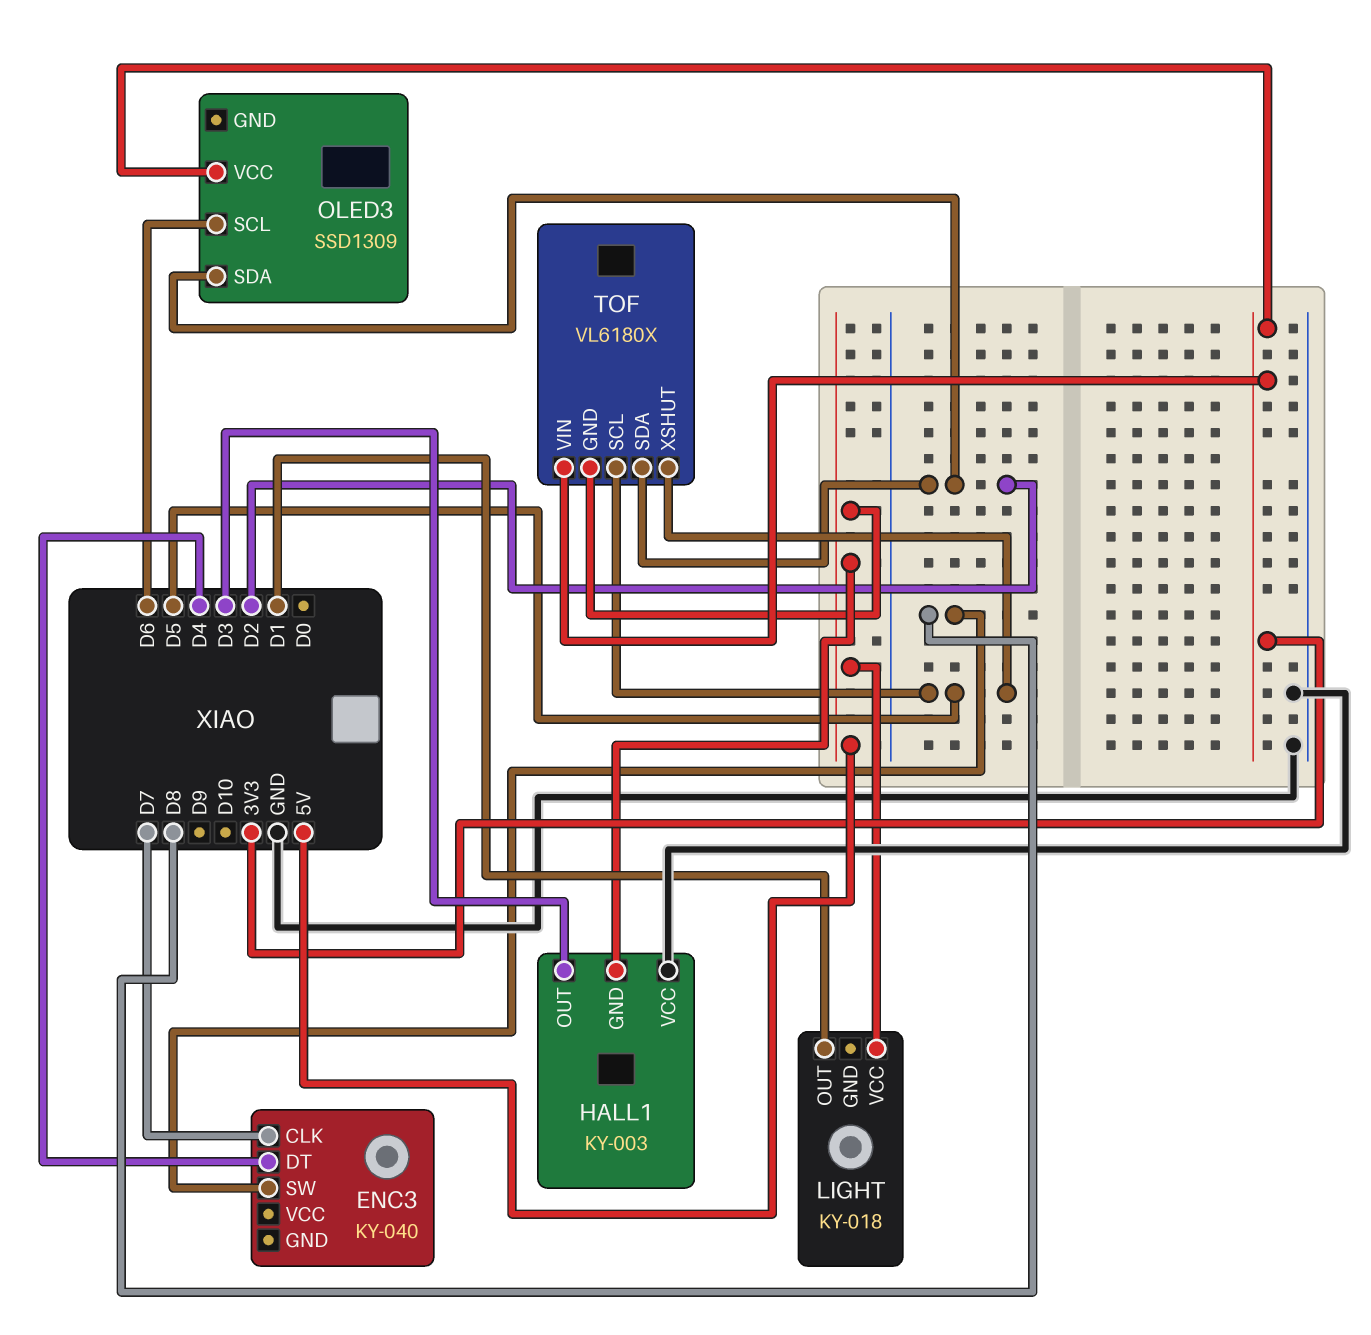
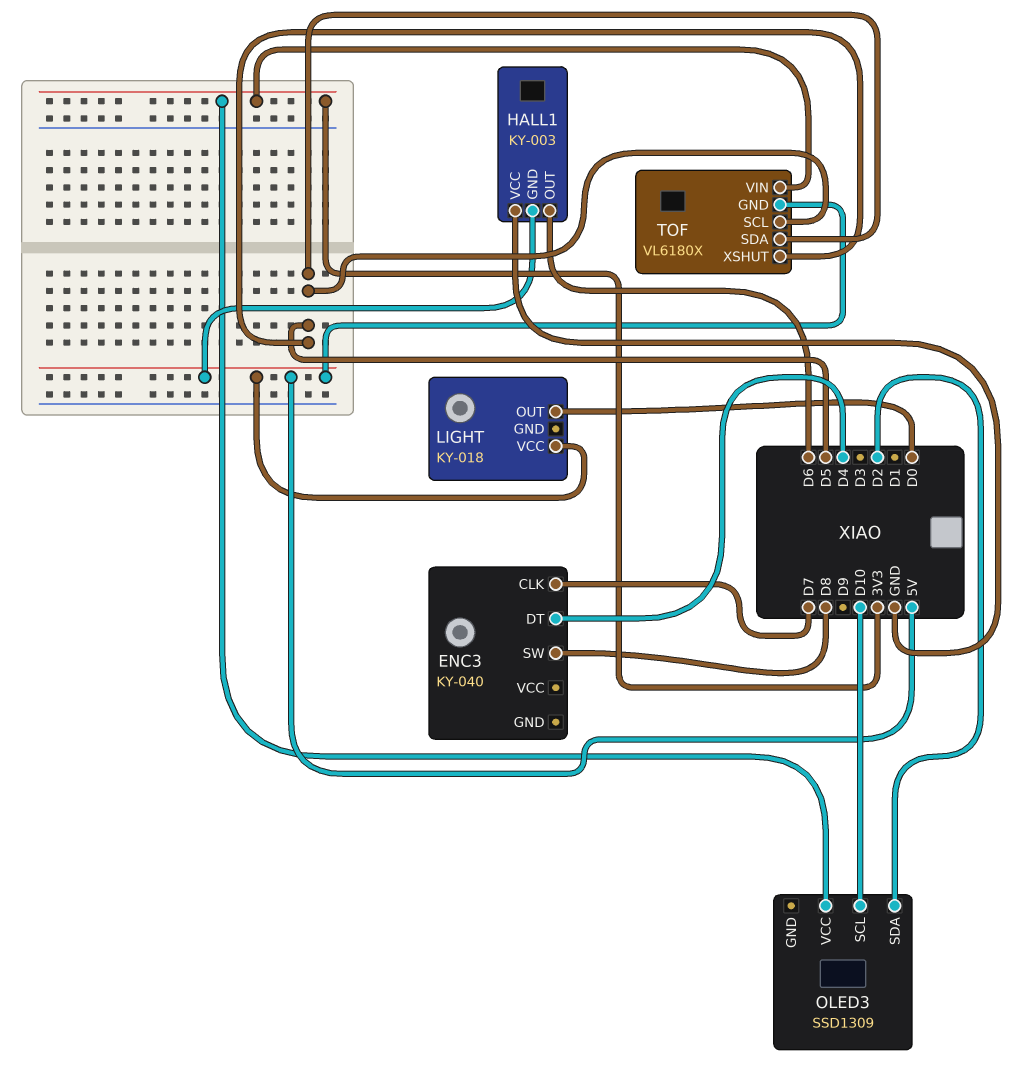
HALL1 pin OUT: D3 -> D6
LIGHT pin OUT: D1 -> D0
OLED3 pin SCL: D6 -> D10
TOF pin SDA: D2 -> D5

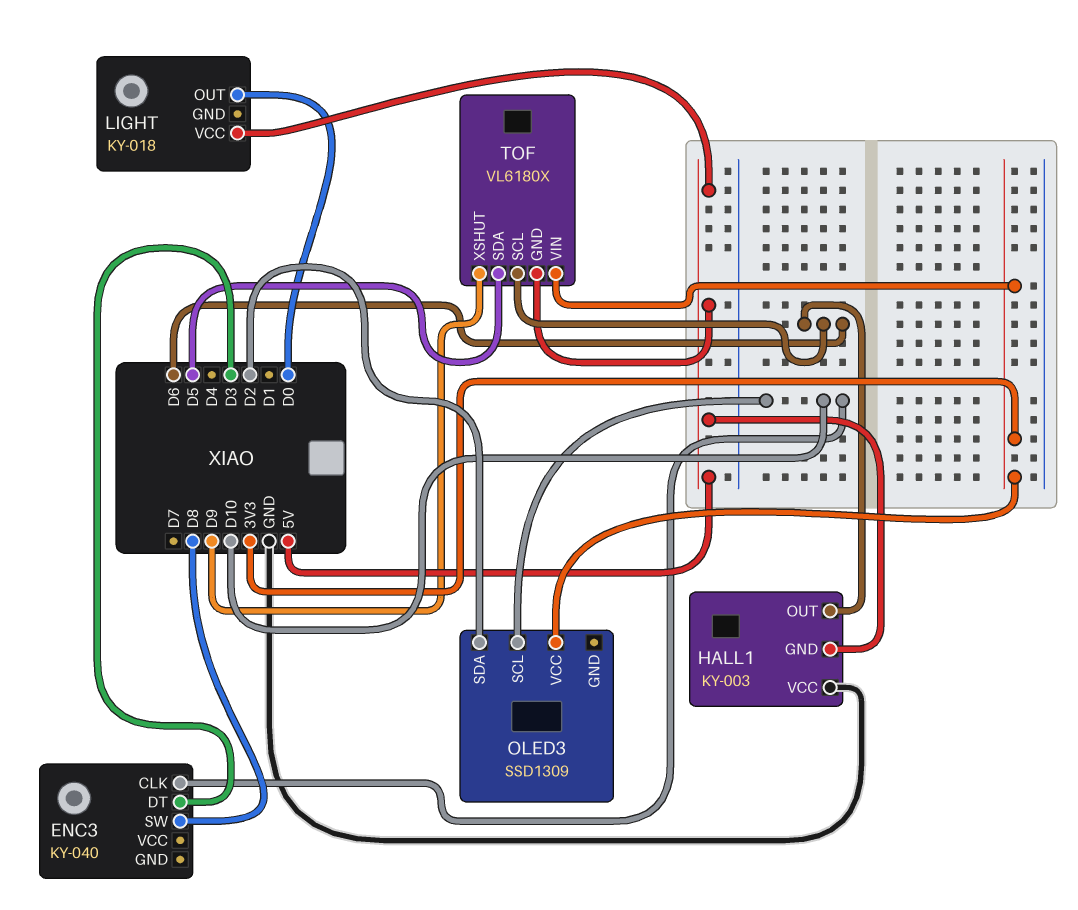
ENC3 pin CLK: D7 -> D10
ENC3 pin DT: D4 -> D3
TOF pin SCL: D5 -> D6
TOF pin XSHUT: D5 -> D9

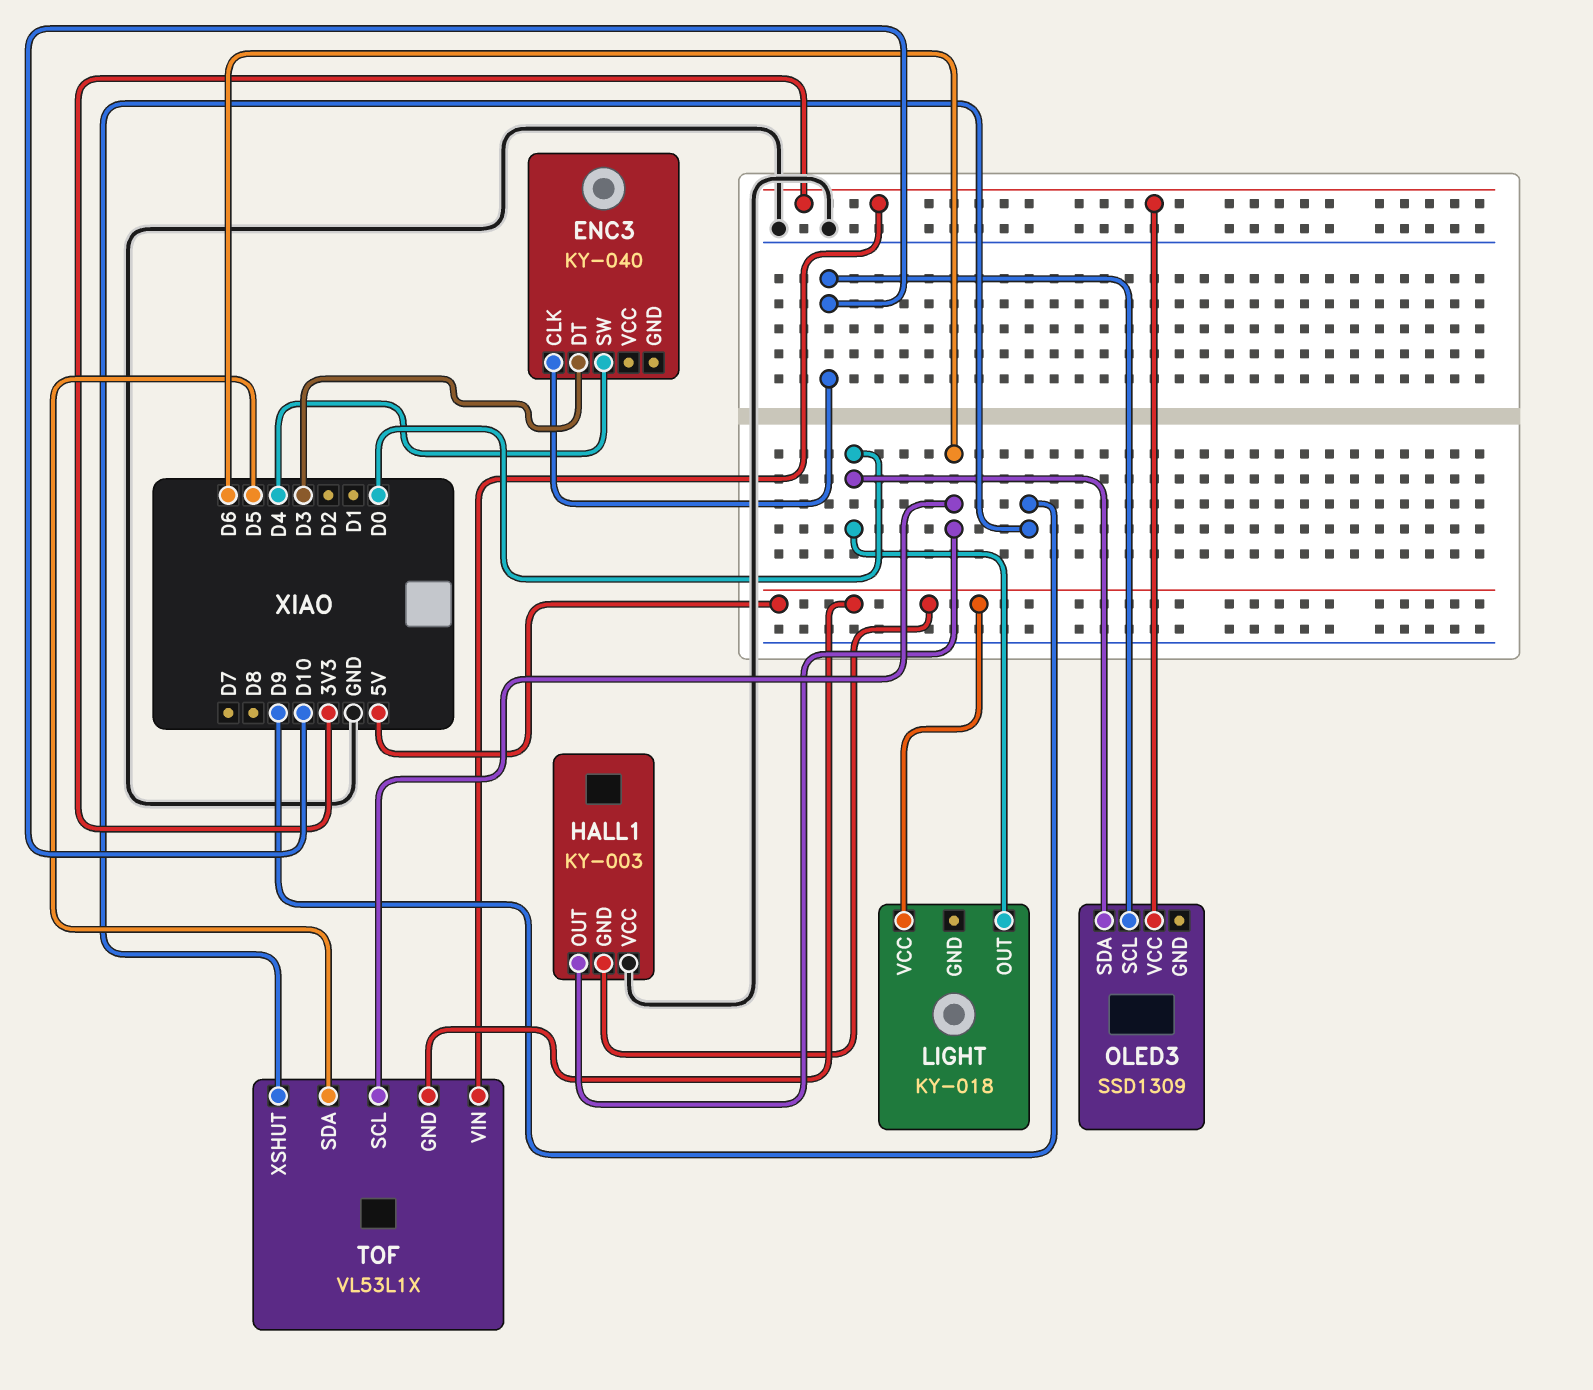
ENC3 pin SW: D8 -> D4
OLED3 pin SDA: D2 -> D0
TOF: VL6180X -> VL53L1X

